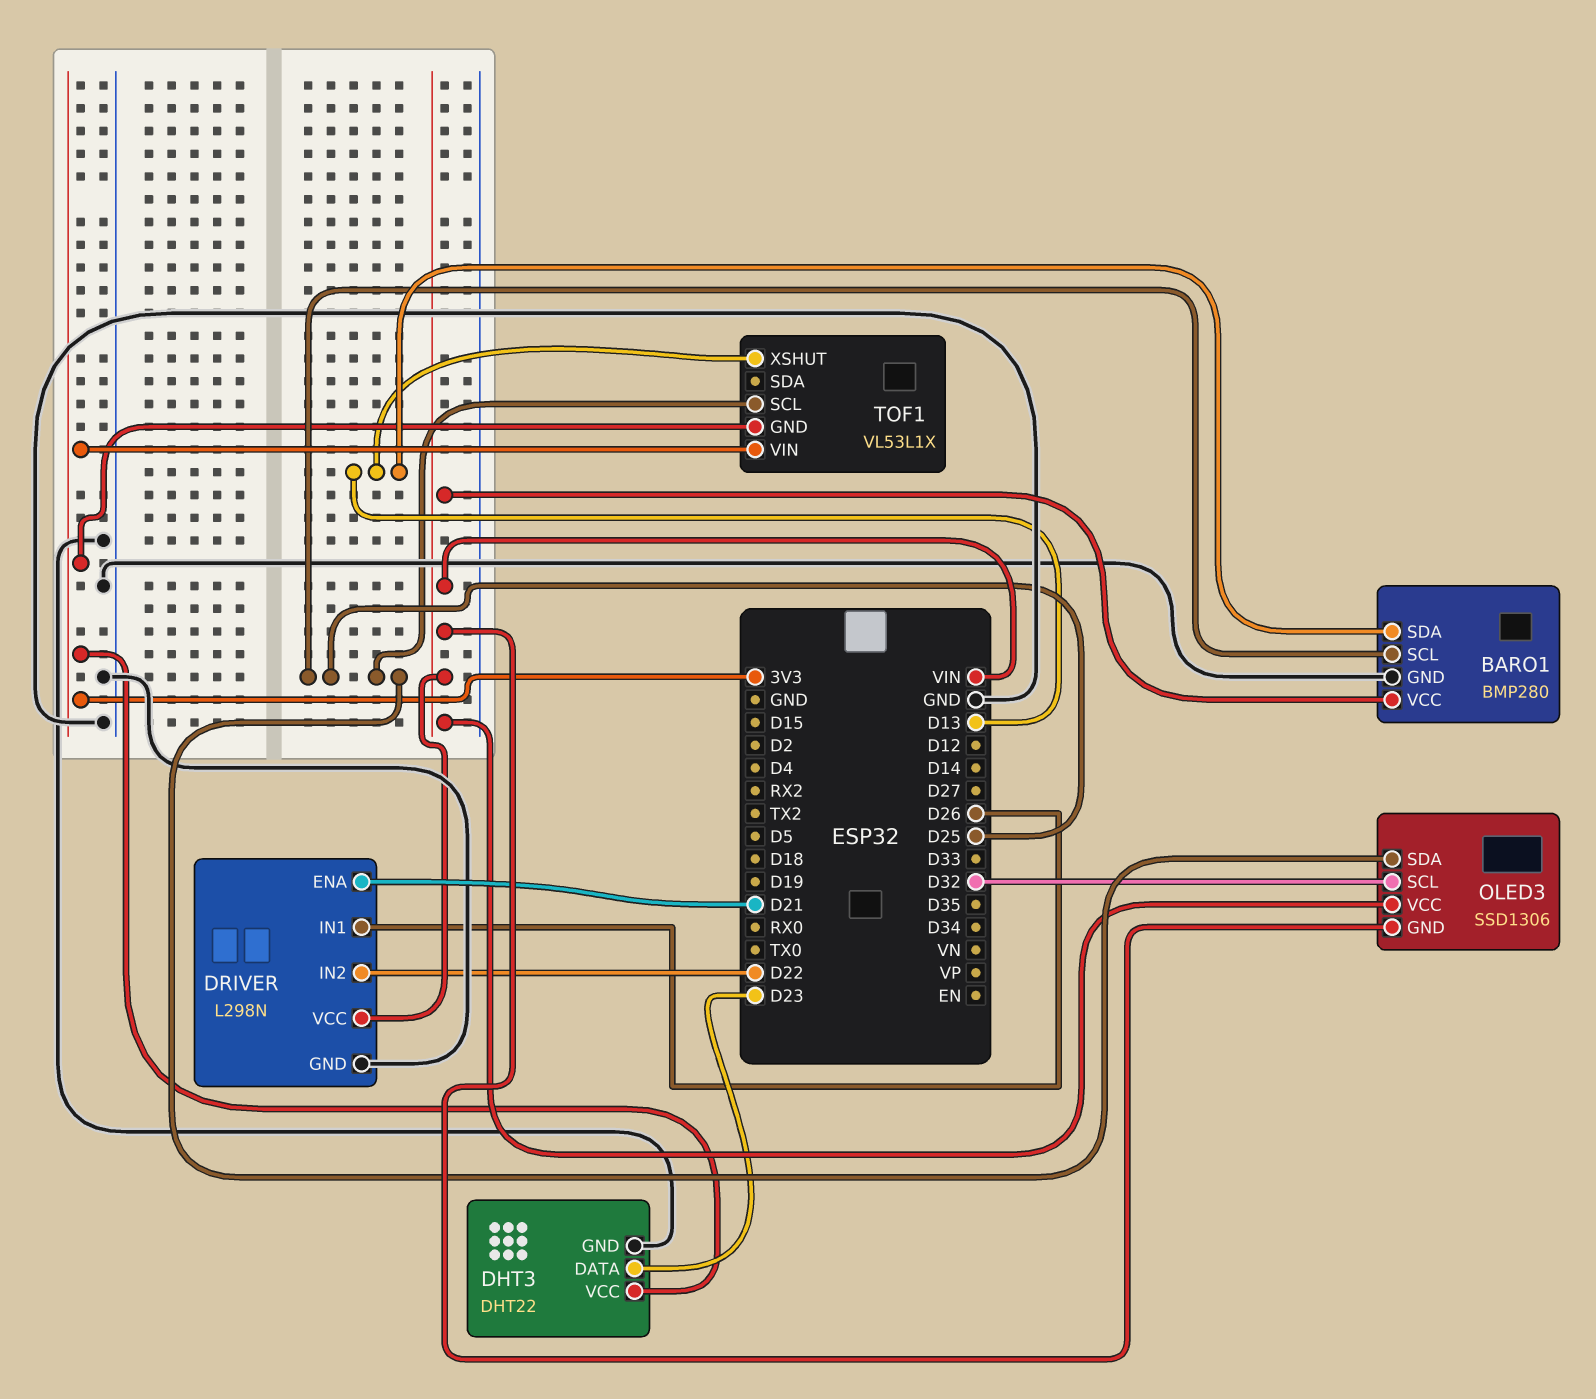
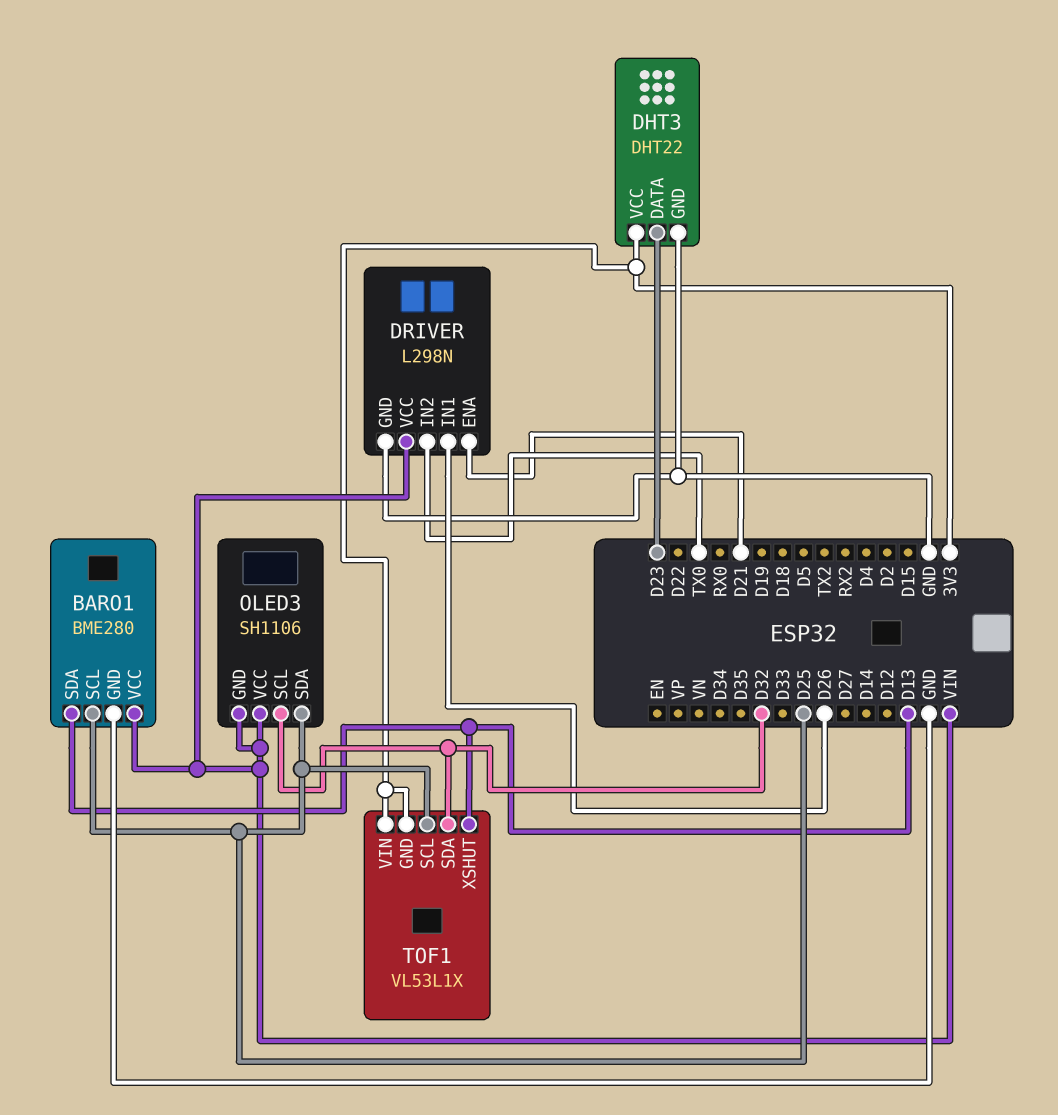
BARO1: BMP280 -> BME280
DRIVER pin IN2: D22 -> TX0
OLED3: SSD1306 -> SH1106
TOF1 pin SDA: none -> D32

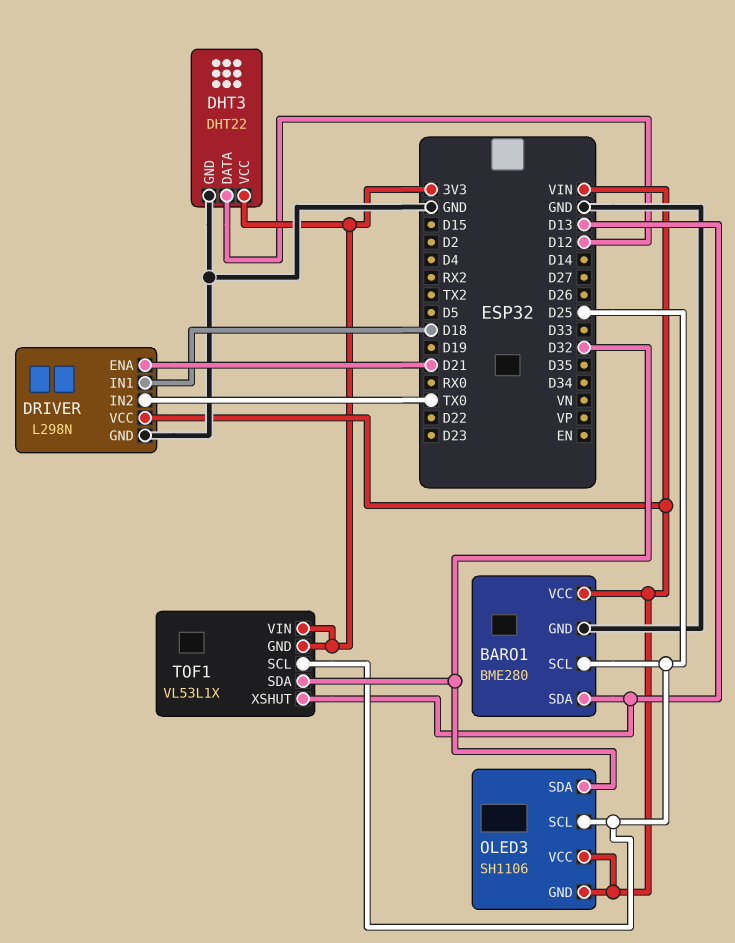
DHT3 pin DATA: D23 -> D12
DRIVER pin IN1: D26 -> D18
OLED3 pin SCL: D32 -> D25
OLED3 pin SDA: D25 -> D32

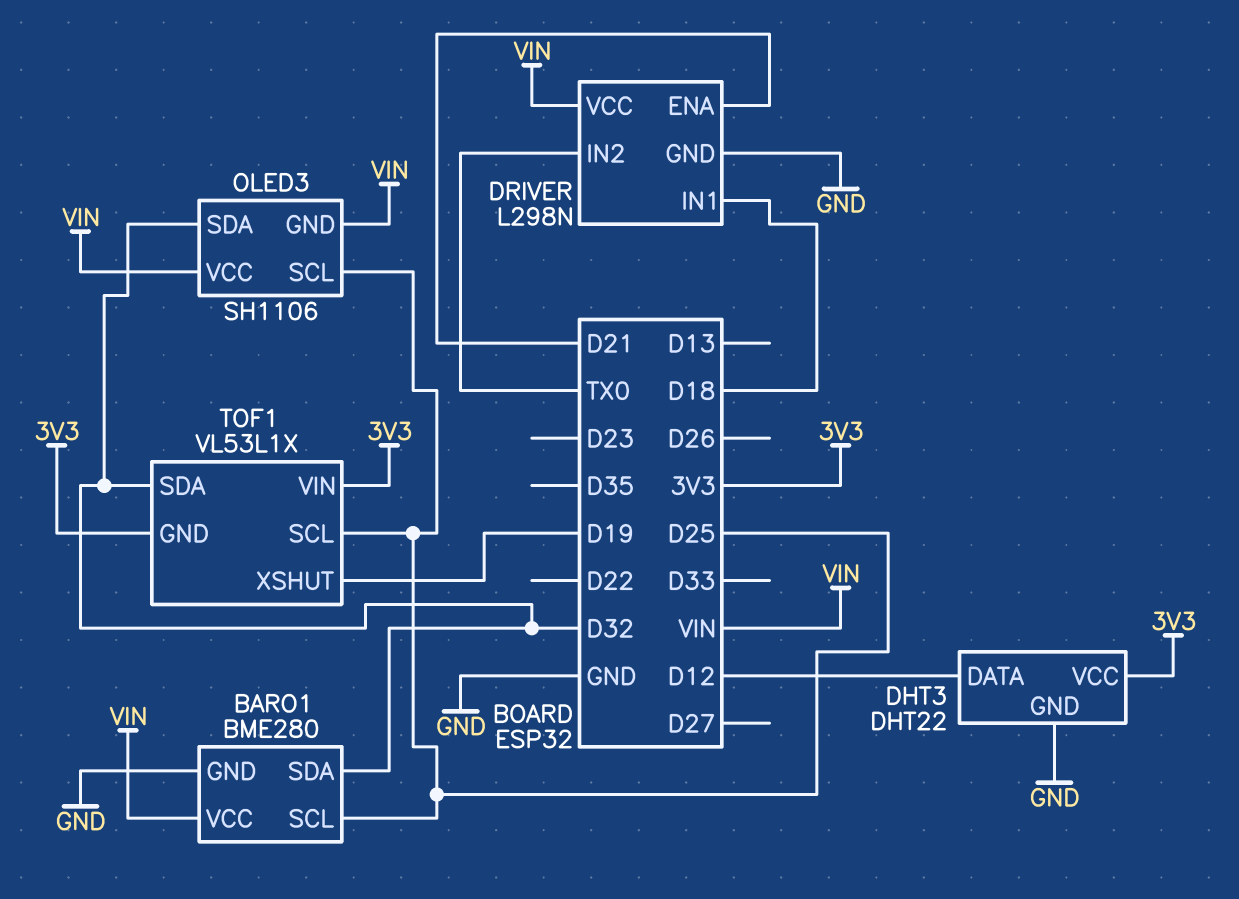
BARO1 pin SDA: D13 -> D32
TOF1 pin XSHUT: D13 -> D19

